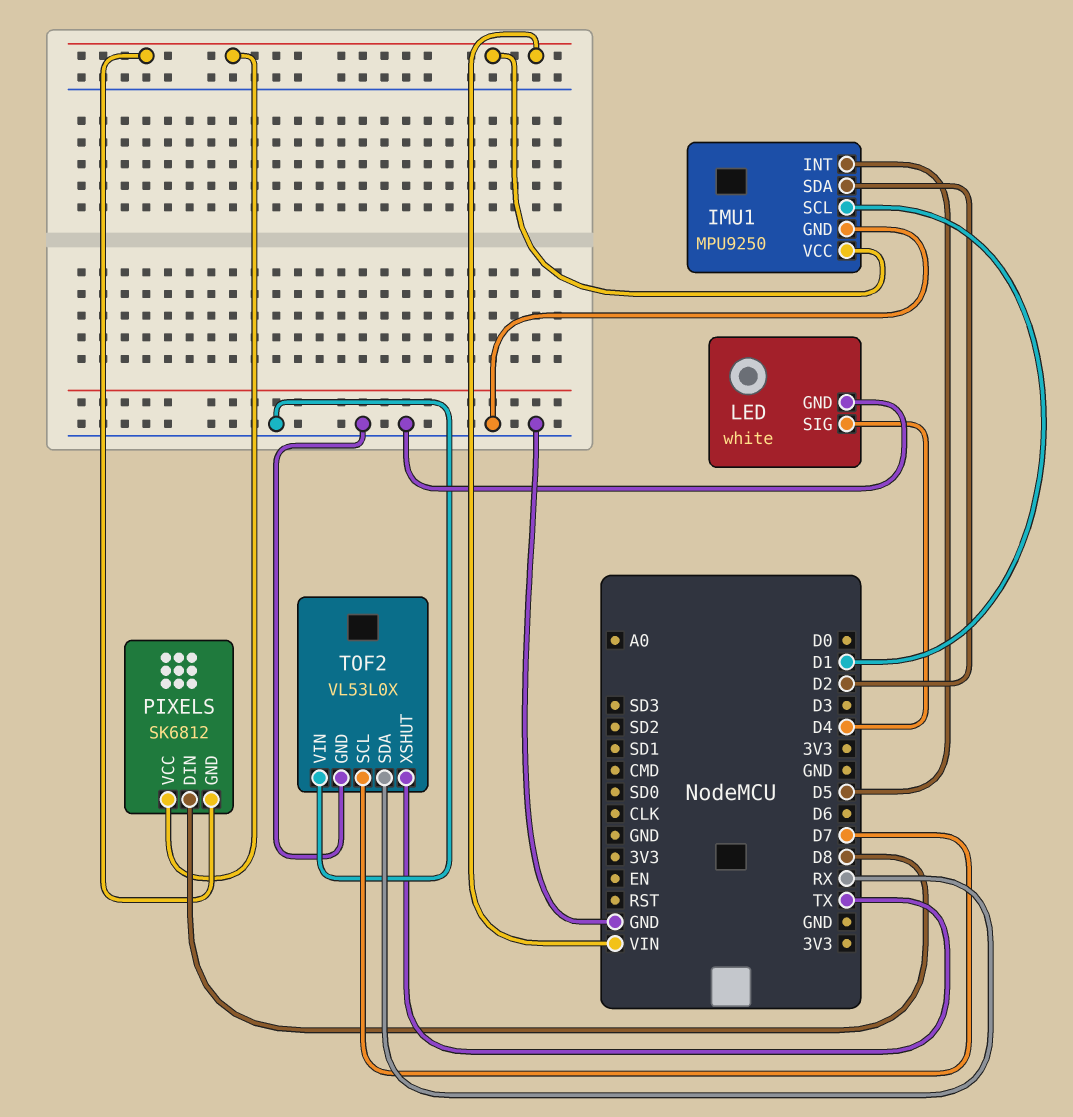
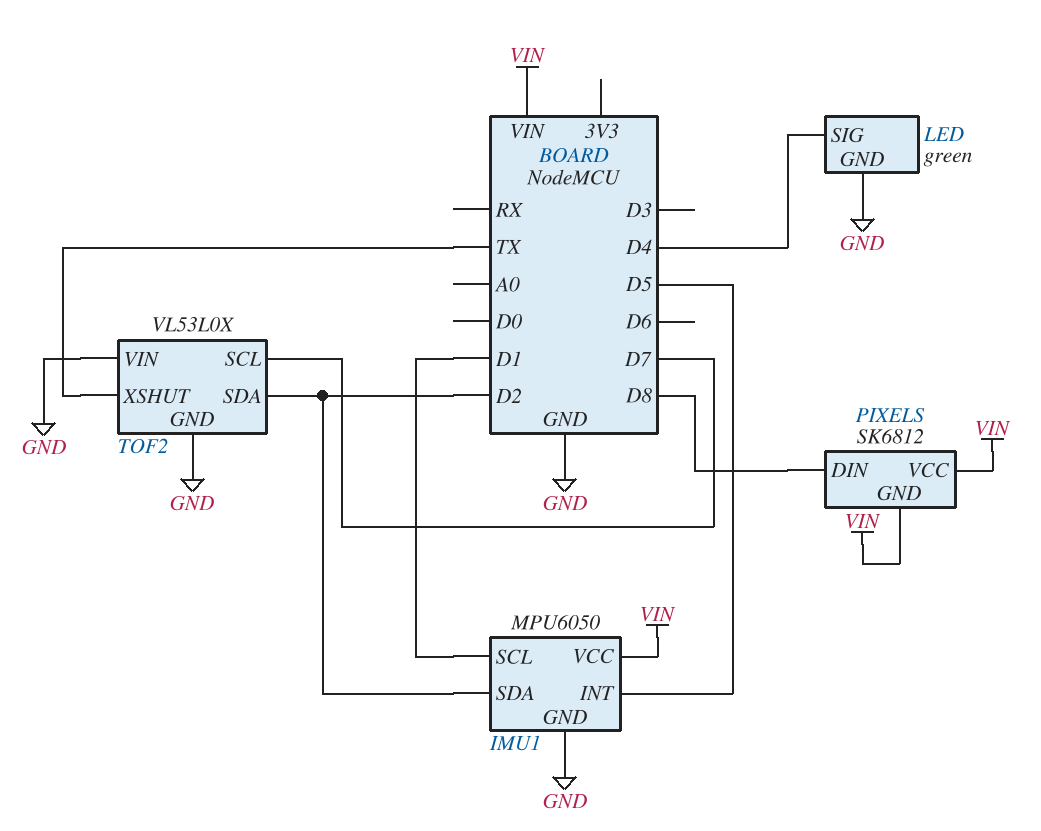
IMU1: MPU9250 -> MPU6050
LED: white -> green
TOF2 pin SDA: RX -> D2

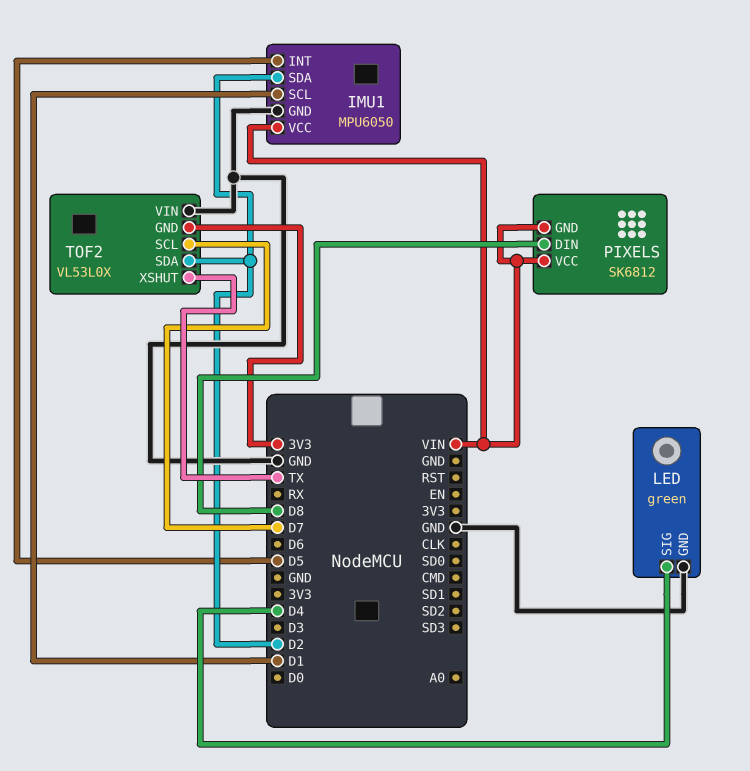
TOF2 pin GND: GND -> 3V3

